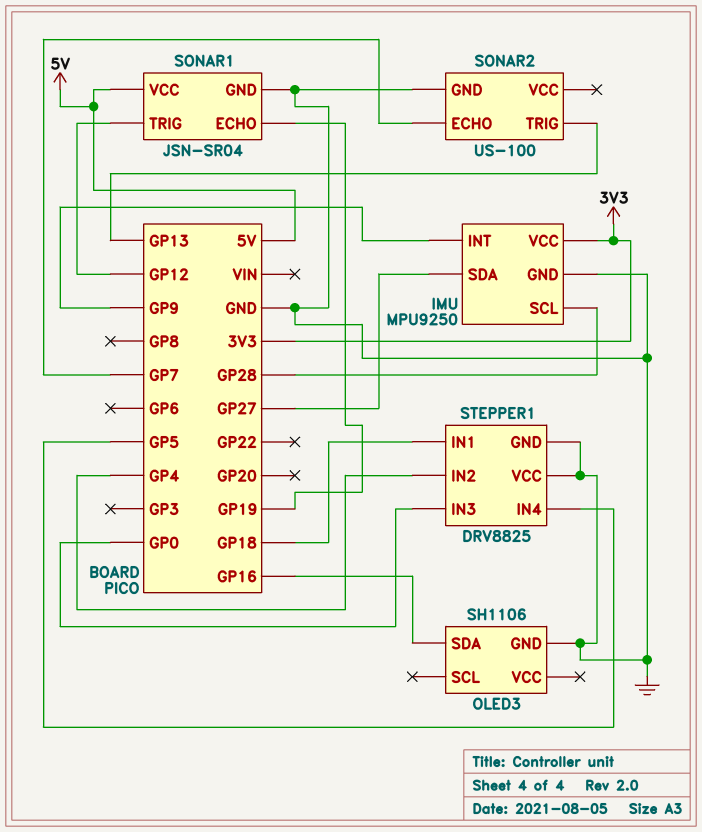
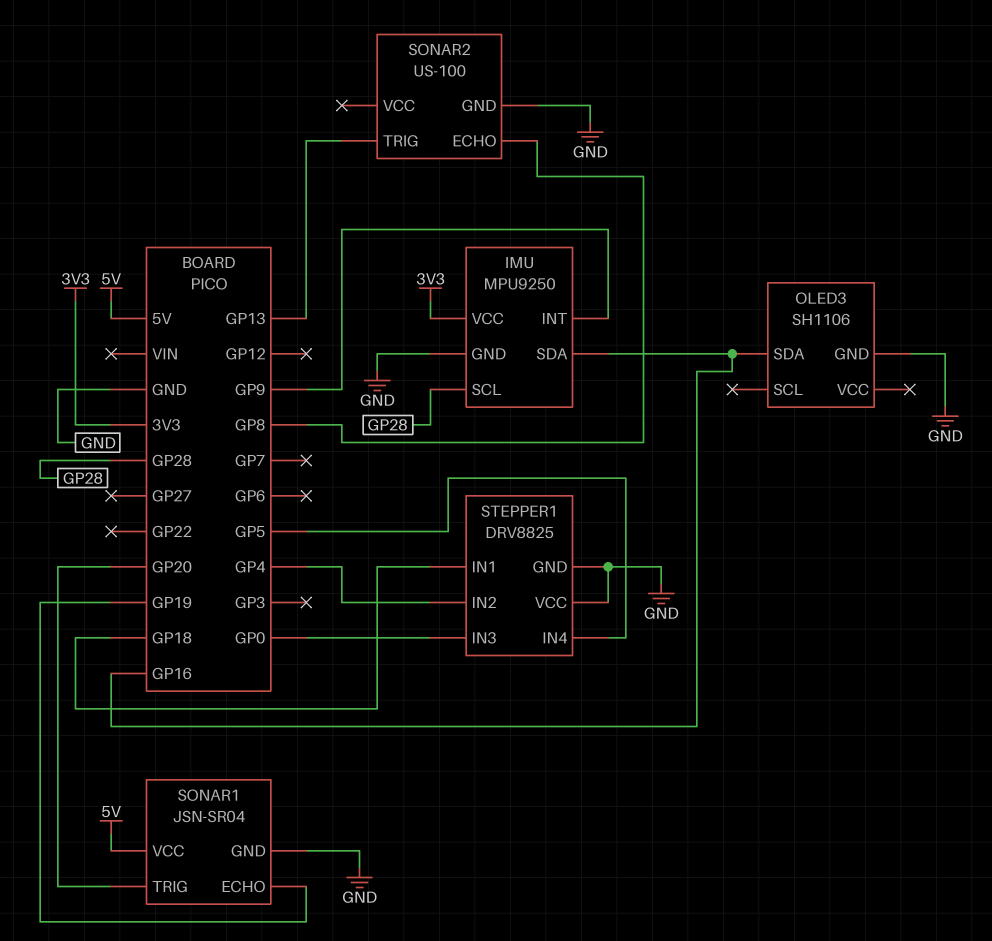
IMU pin SDA: GP27 -> GP16
SONAR1 pin TRIG: GP12 -> GP20
SONAR2 pin ECHO: GP7 -> GP8

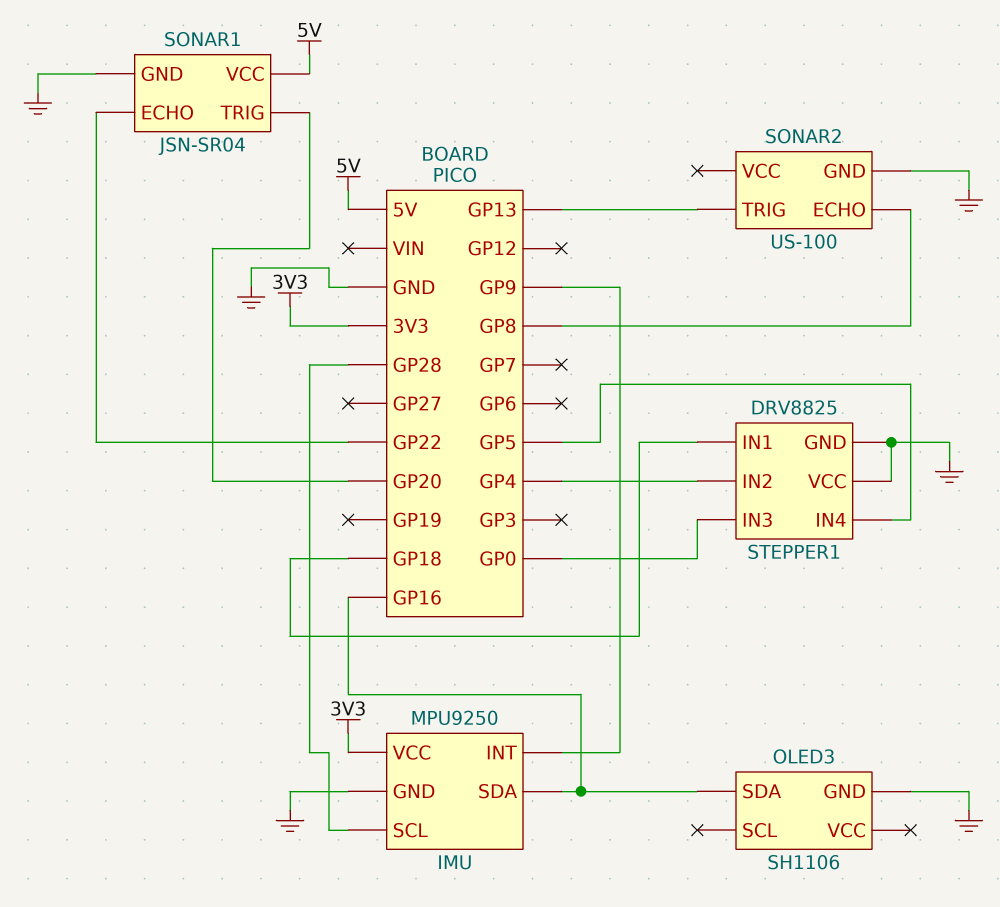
SONAR1 pin ECHO: GP19 -> GP22

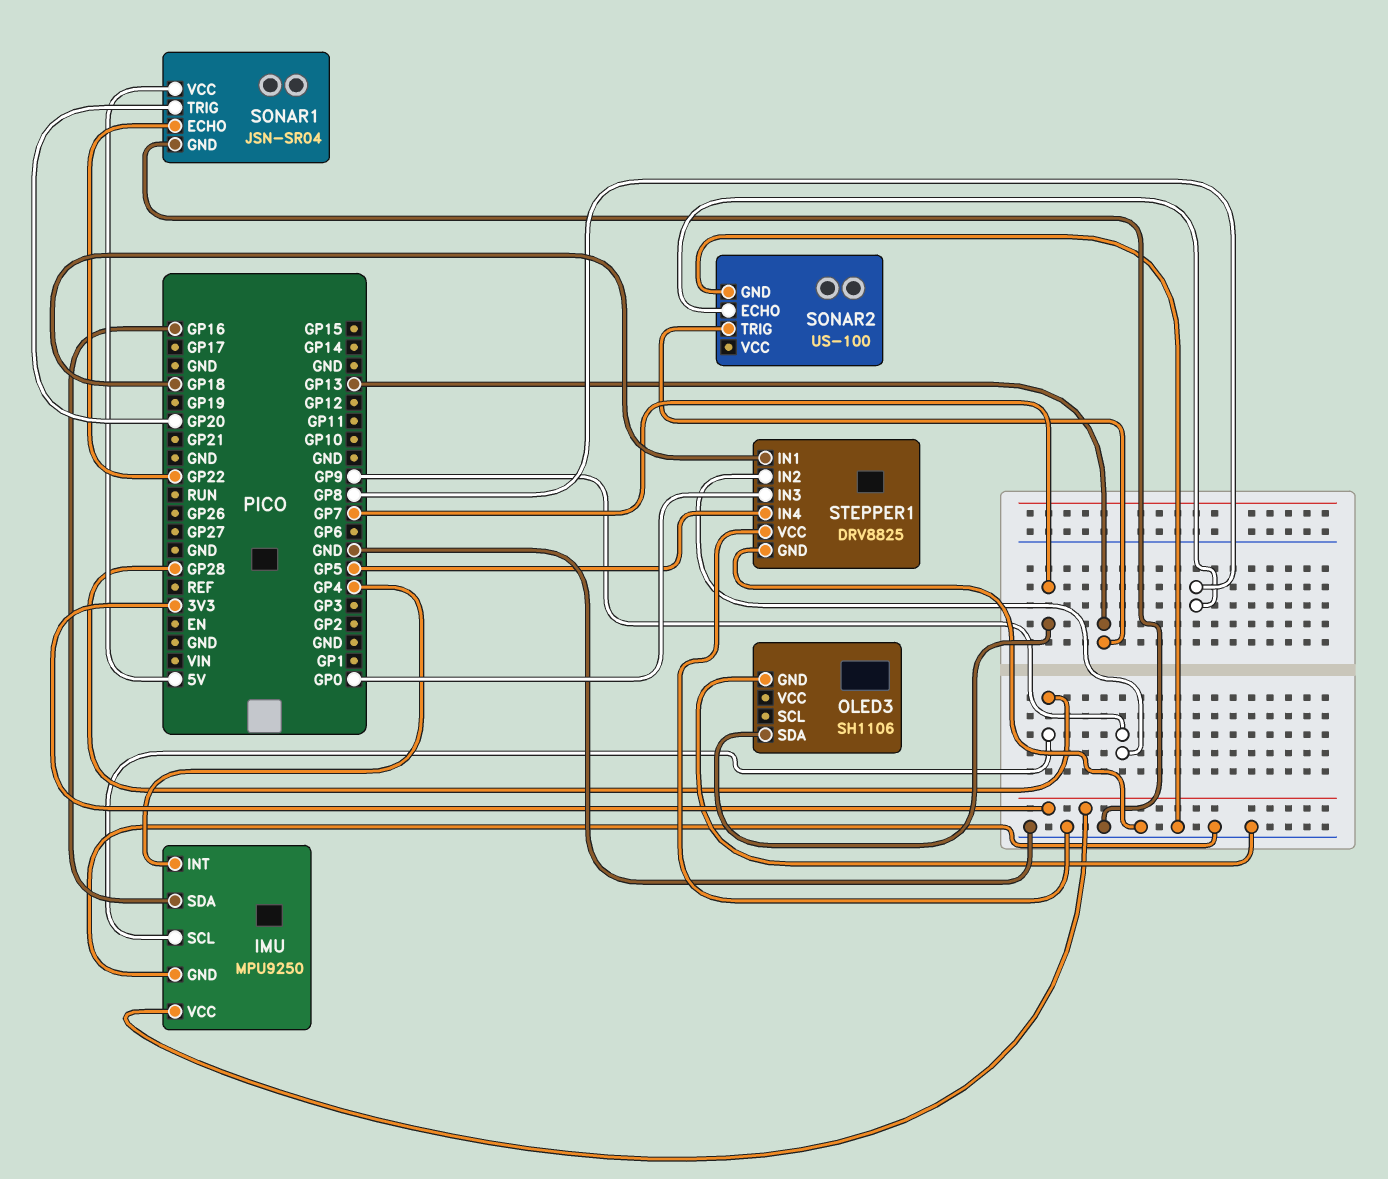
IMU pin INT: GP9 -> GP4
OLED3 pin SDA: GP16 -> GP7
STEPPER1 pin IN2: GP4 -> GP9

